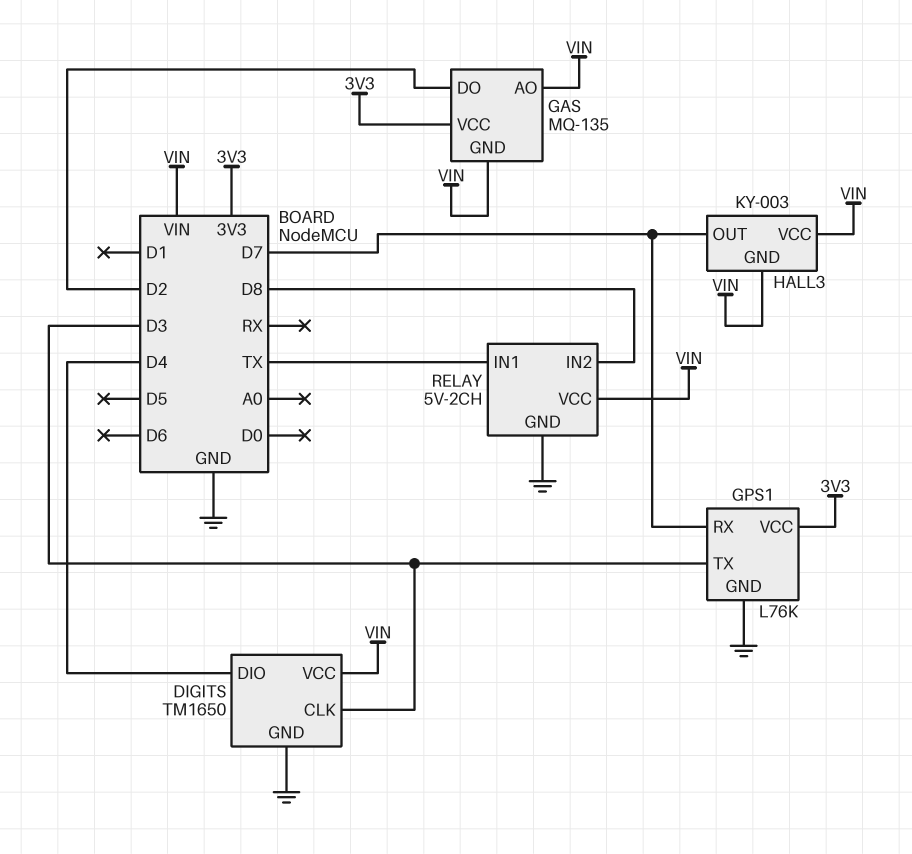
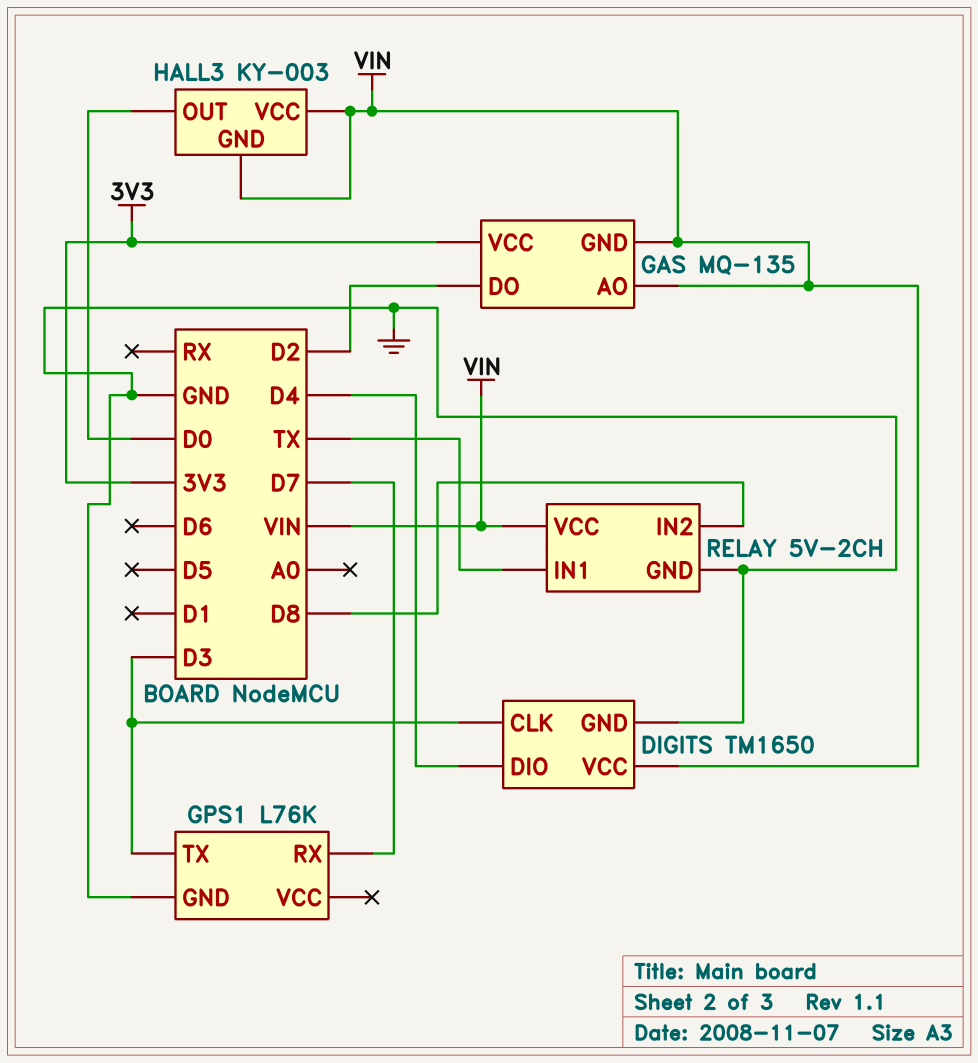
GPS1 pin VCC: 3V3 -> none
HALL3 pin OUT: D7 -> D0

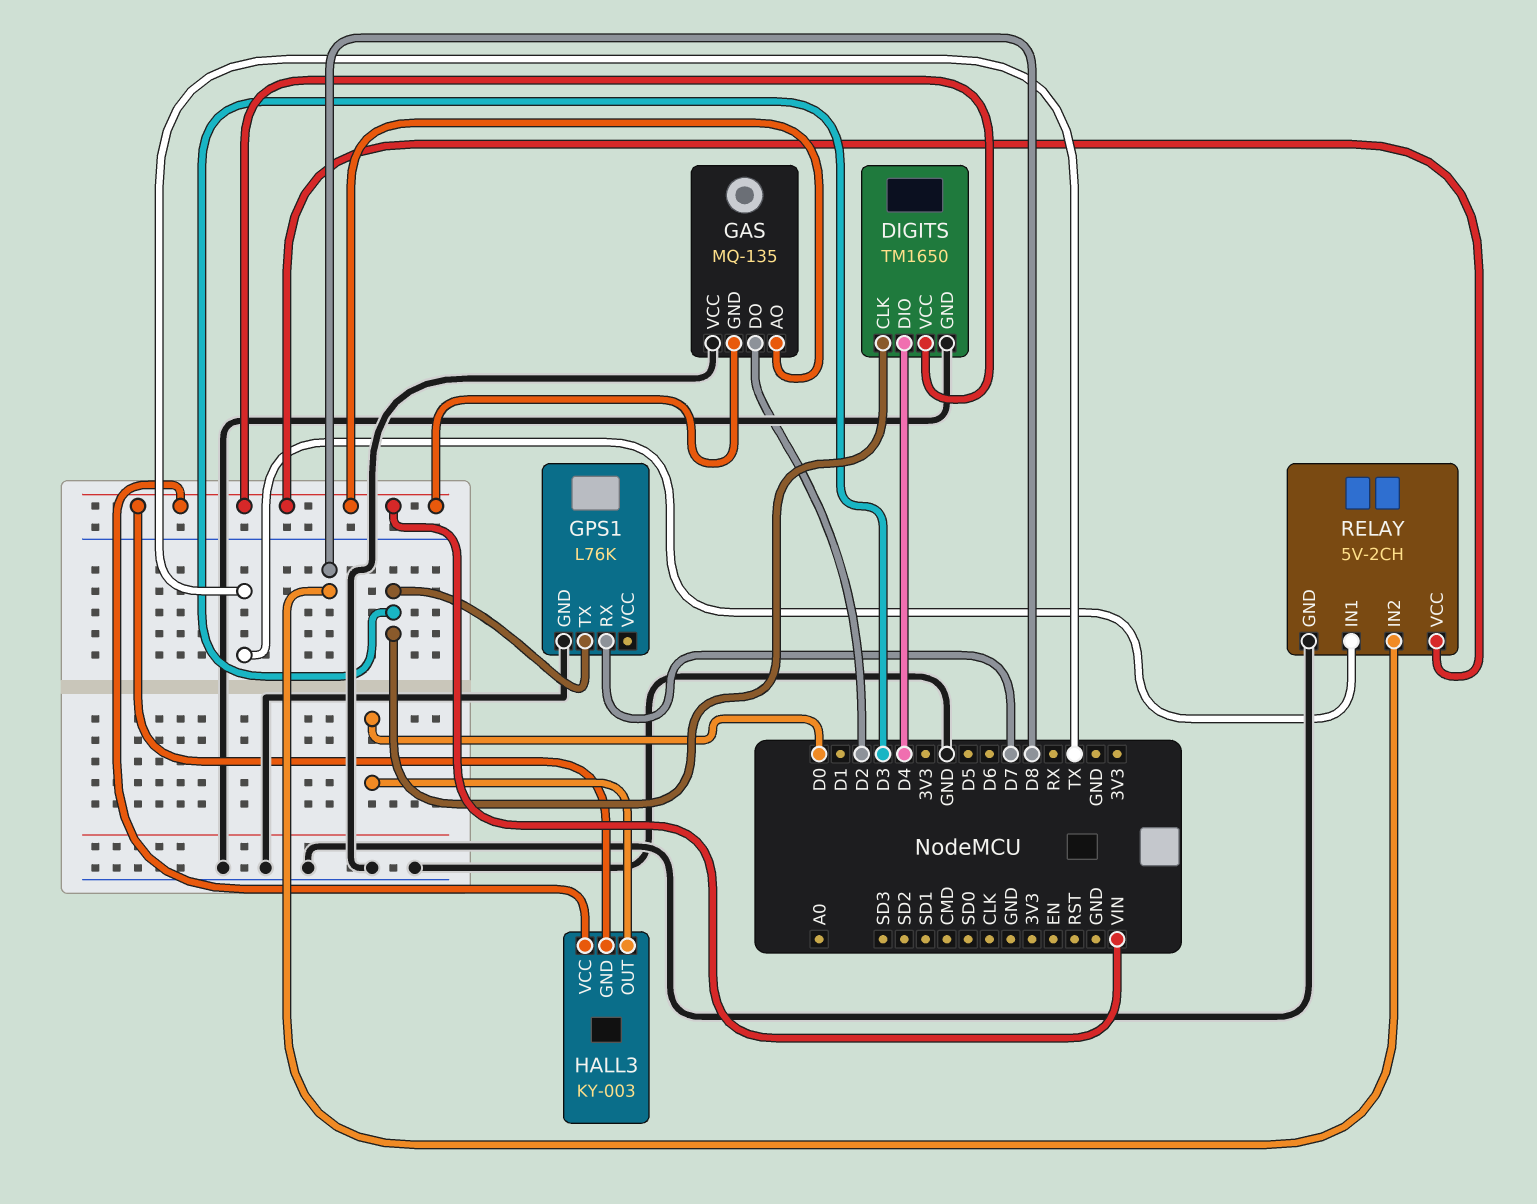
GAS pin VCC: 3V3 -> GND

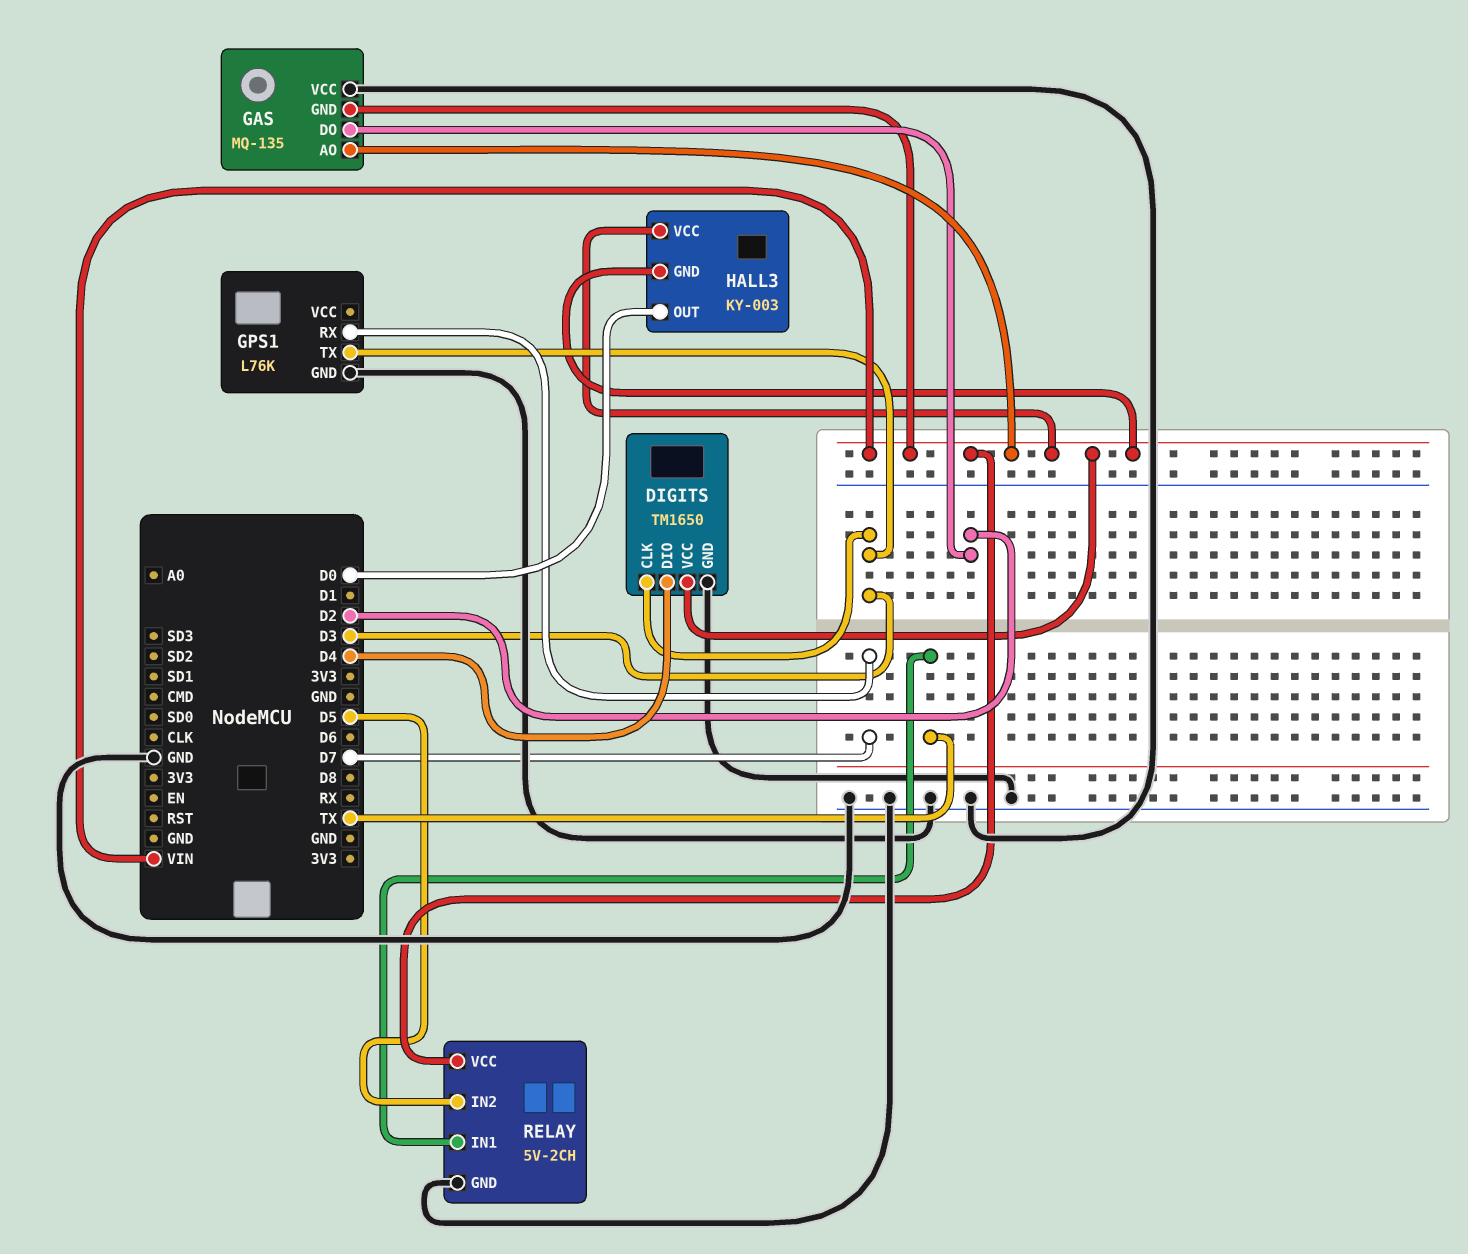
RELAY pin IN2: D8 -> D5

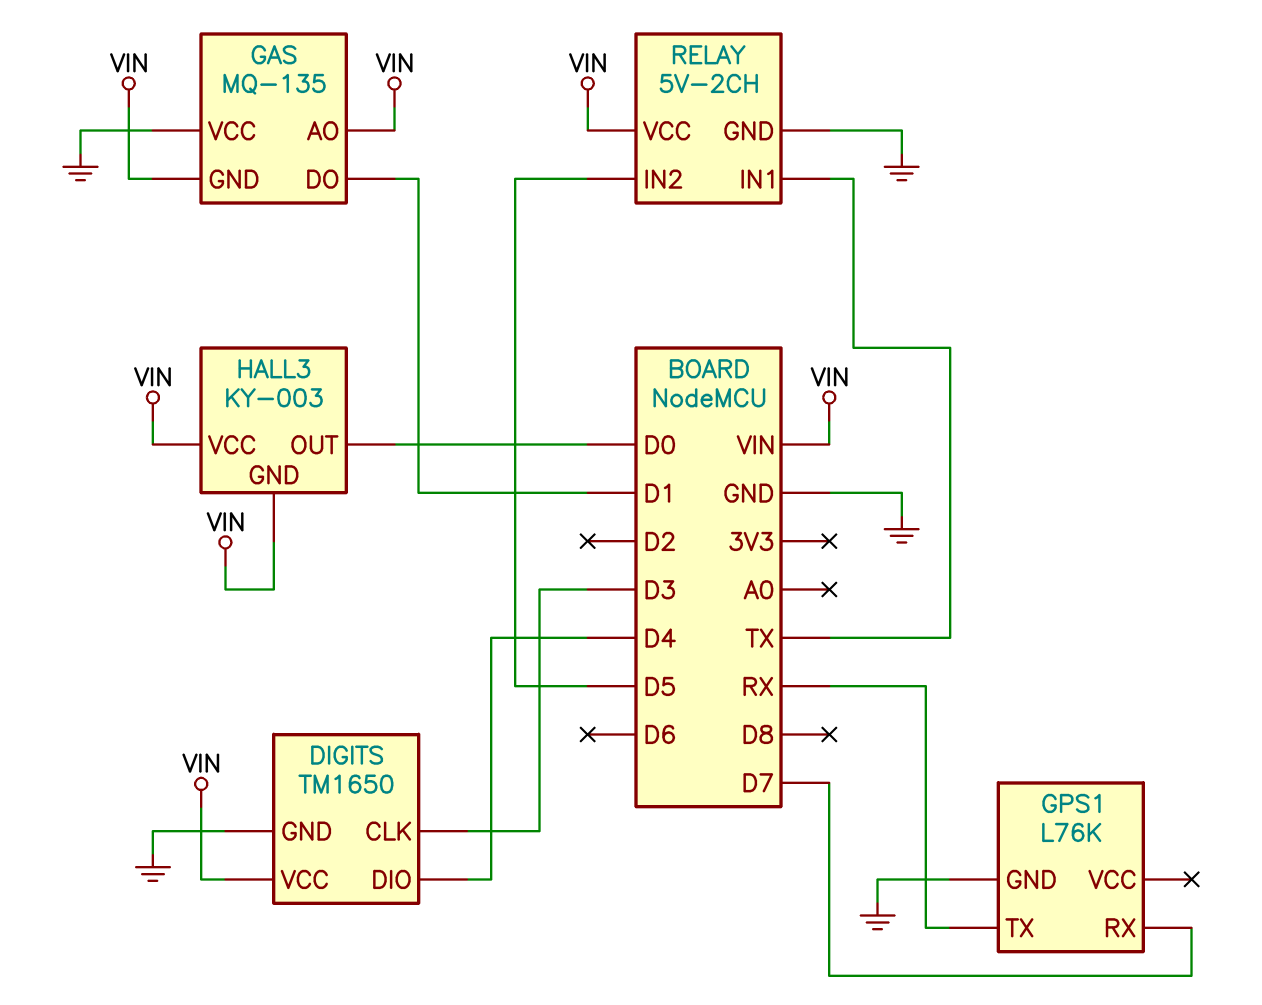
GAS pin DO: D2 -> D1
GPS1 pin TX: D3 -> RX

